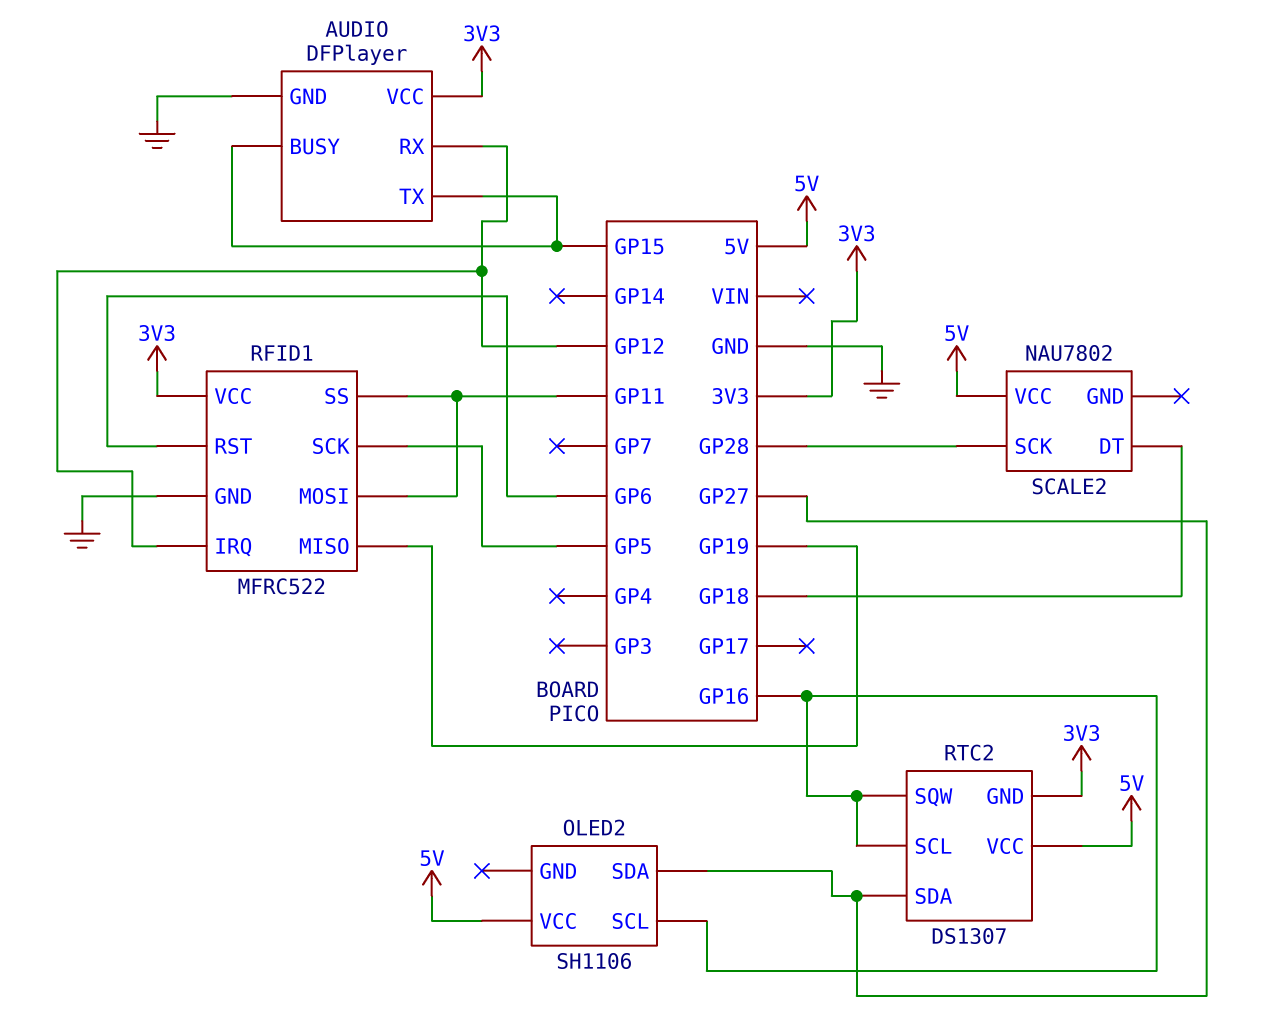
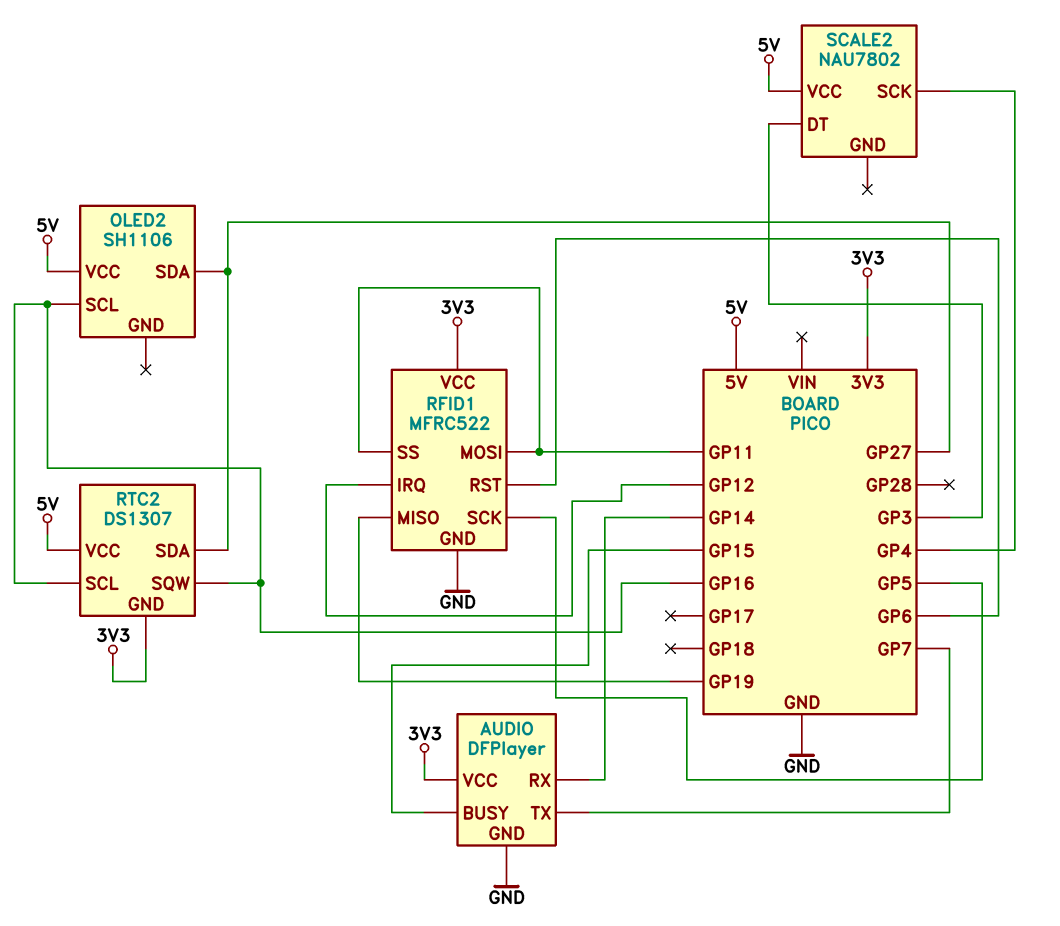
AUDIO pin RX: GP12 -> GP14
AUDIO pin TX: GP15 -> GP7
SCALE2 pin DT: GP18 -> GP3
SCALE2 pin SCK: GP28 -> GP4

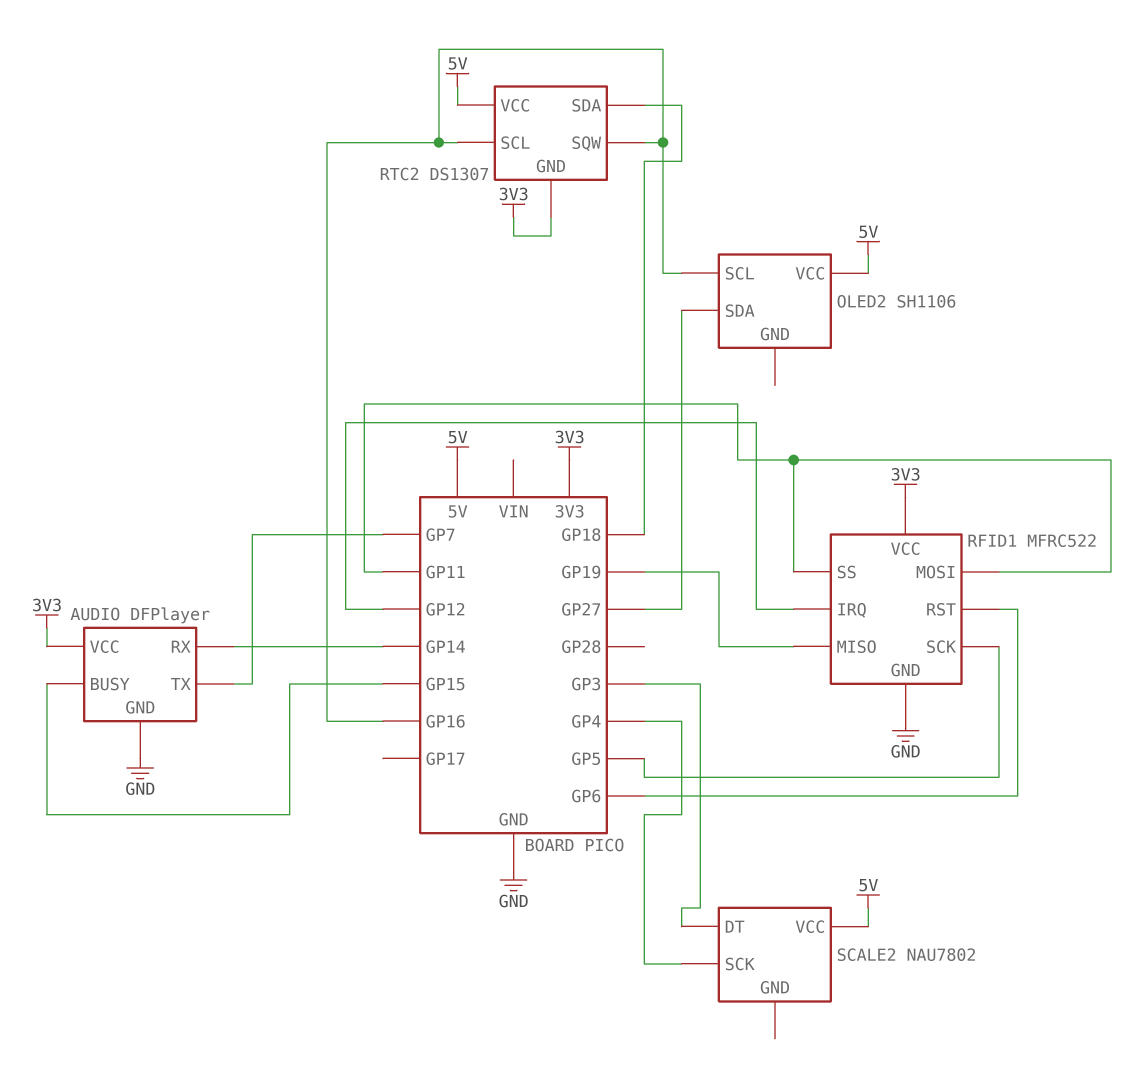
RTC2 pin SDA: GP27 -> GP18

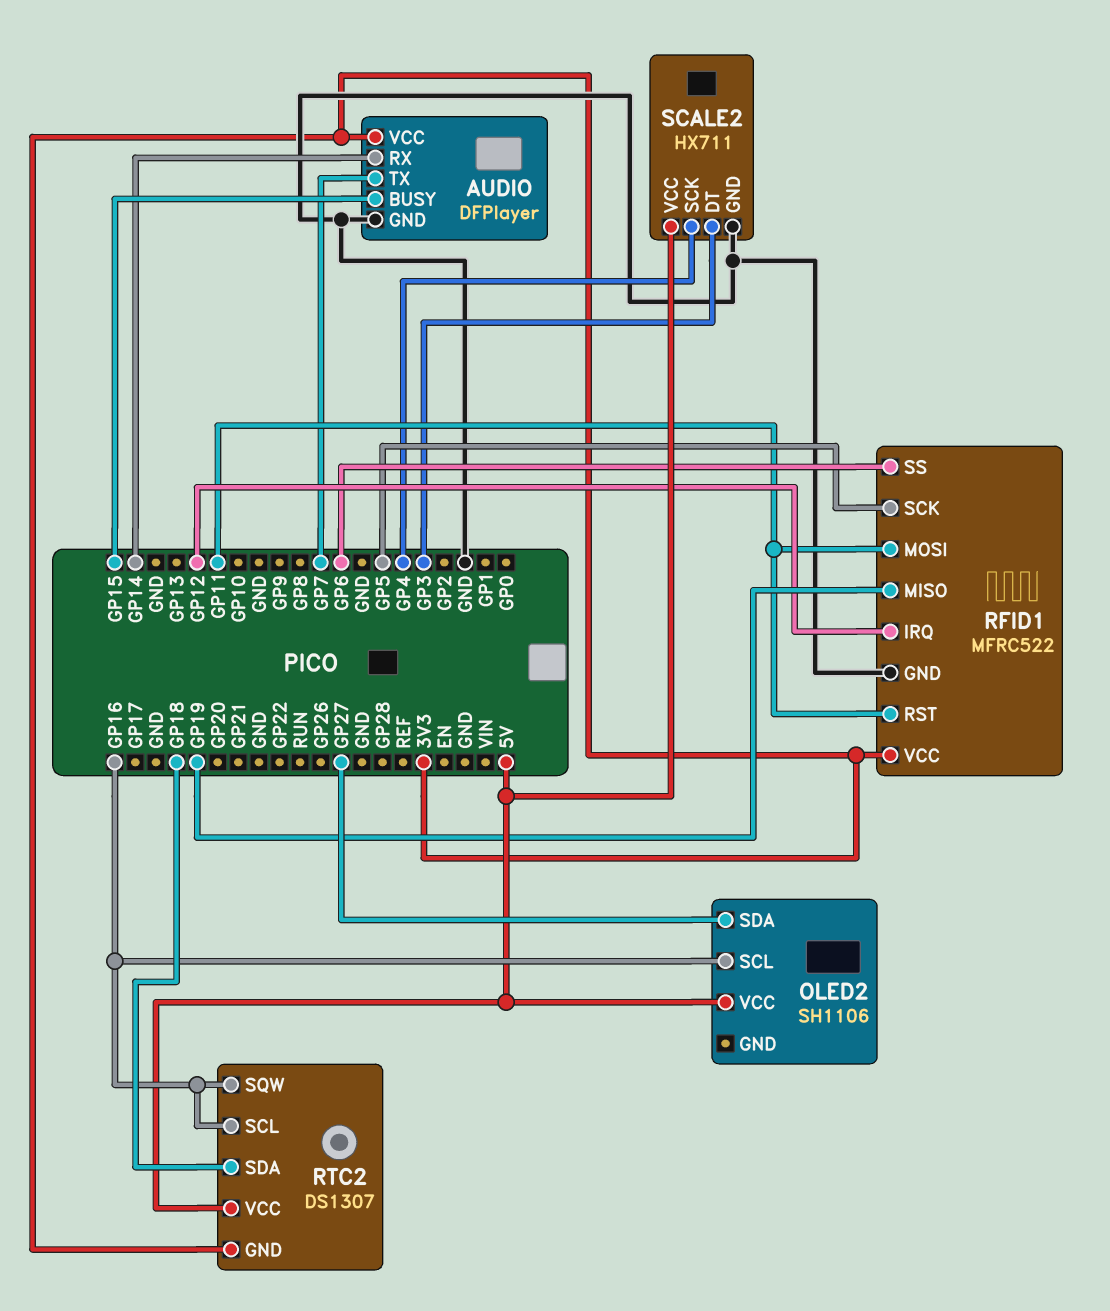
RFID1 pin RST: GP6 -> GP11
RFID1 pin SS: GP11 -> GP6
SCALE2: NAU7802 -> HX711
SCALE2 pin GND: none -> GND

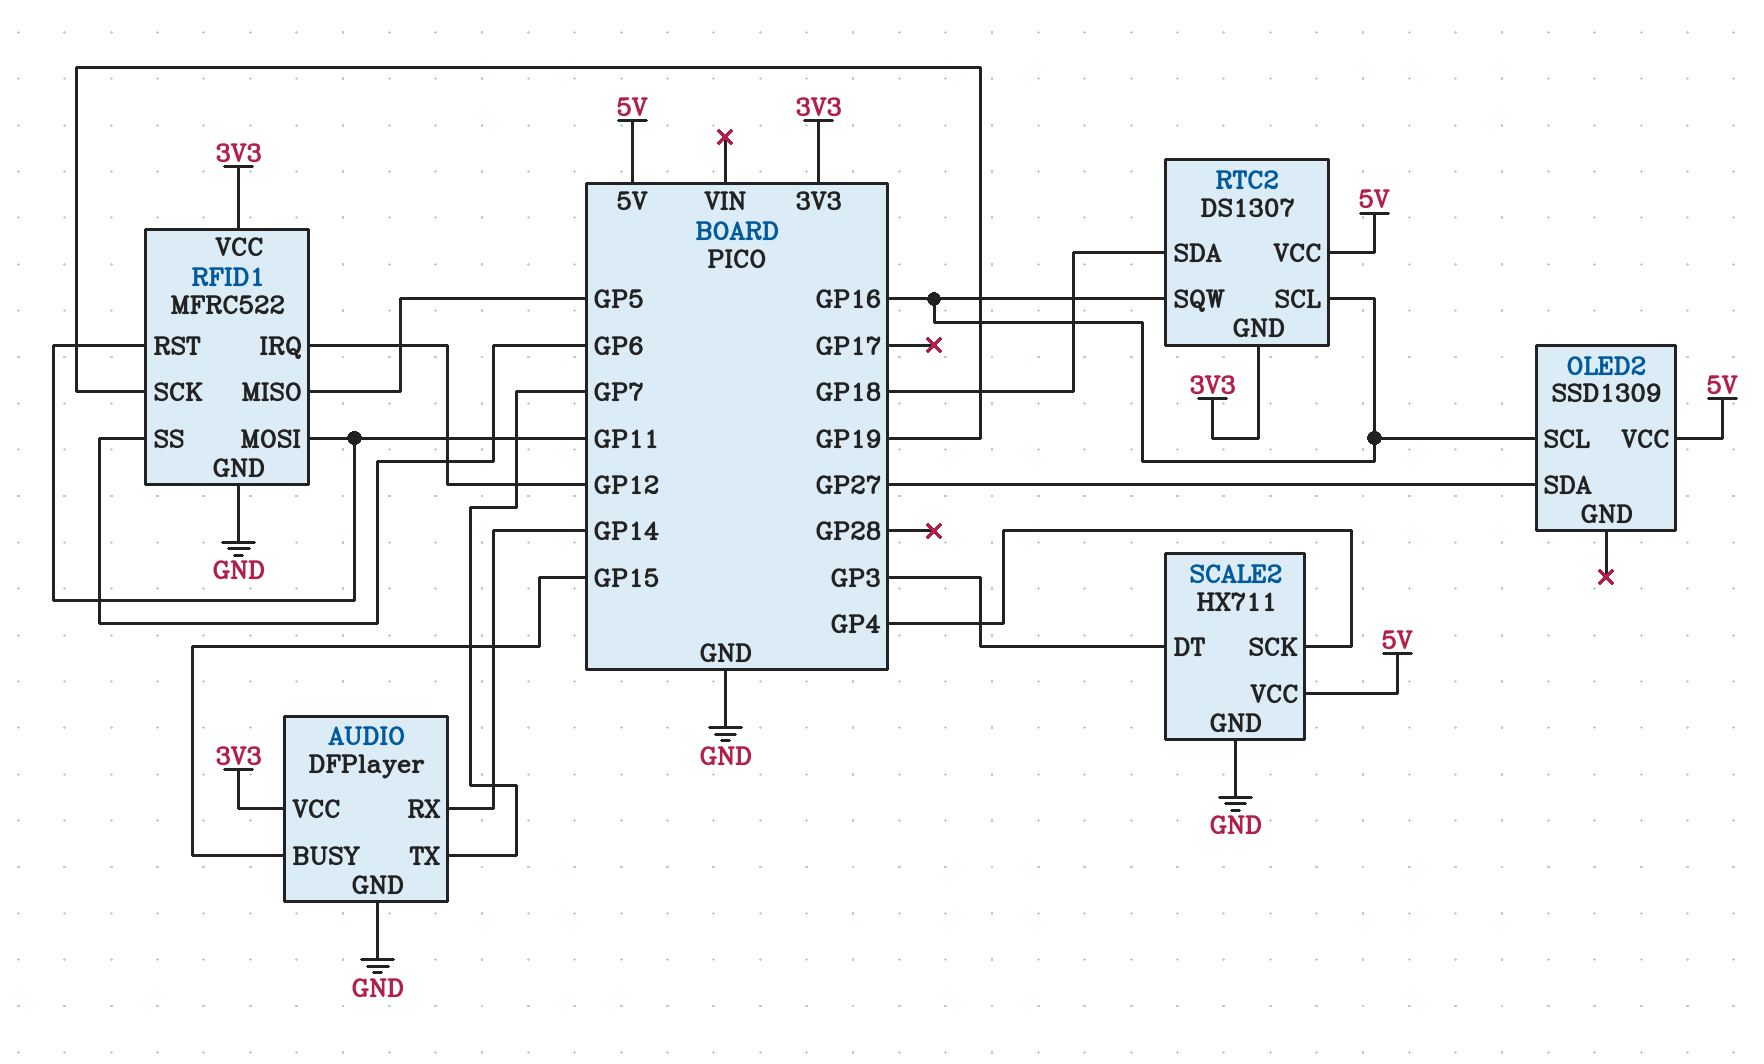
OLED2: SH1106 -> SSD1309
RFID1 pin MISO: GP19 -> GP5
RFID1 pin SCK: GP5 -> GP19

